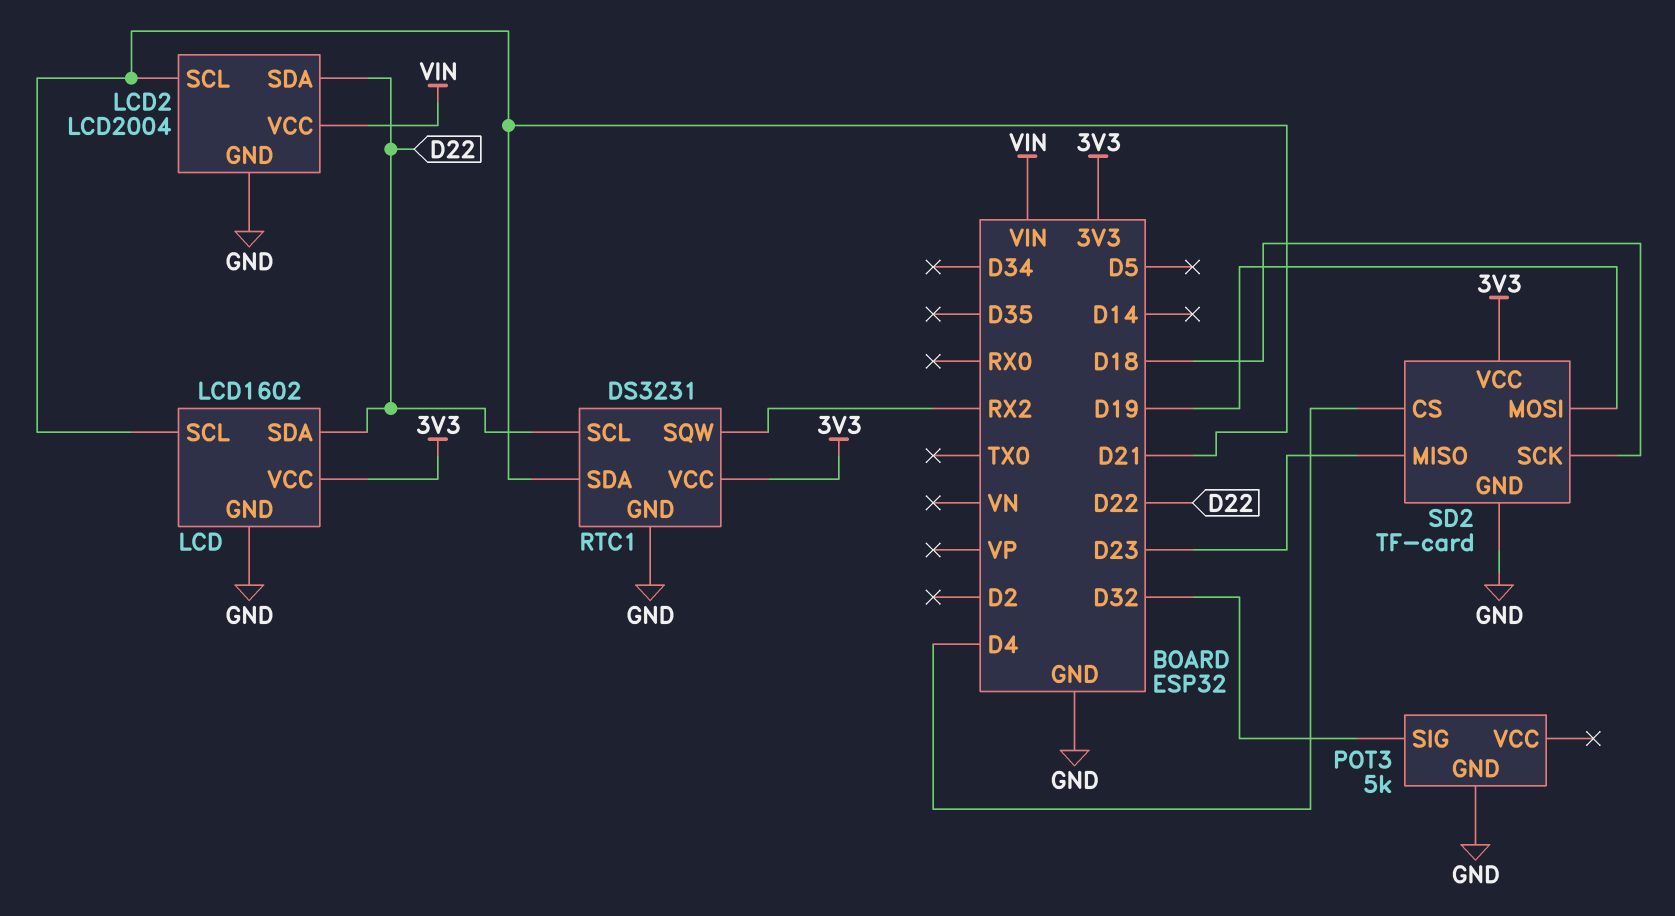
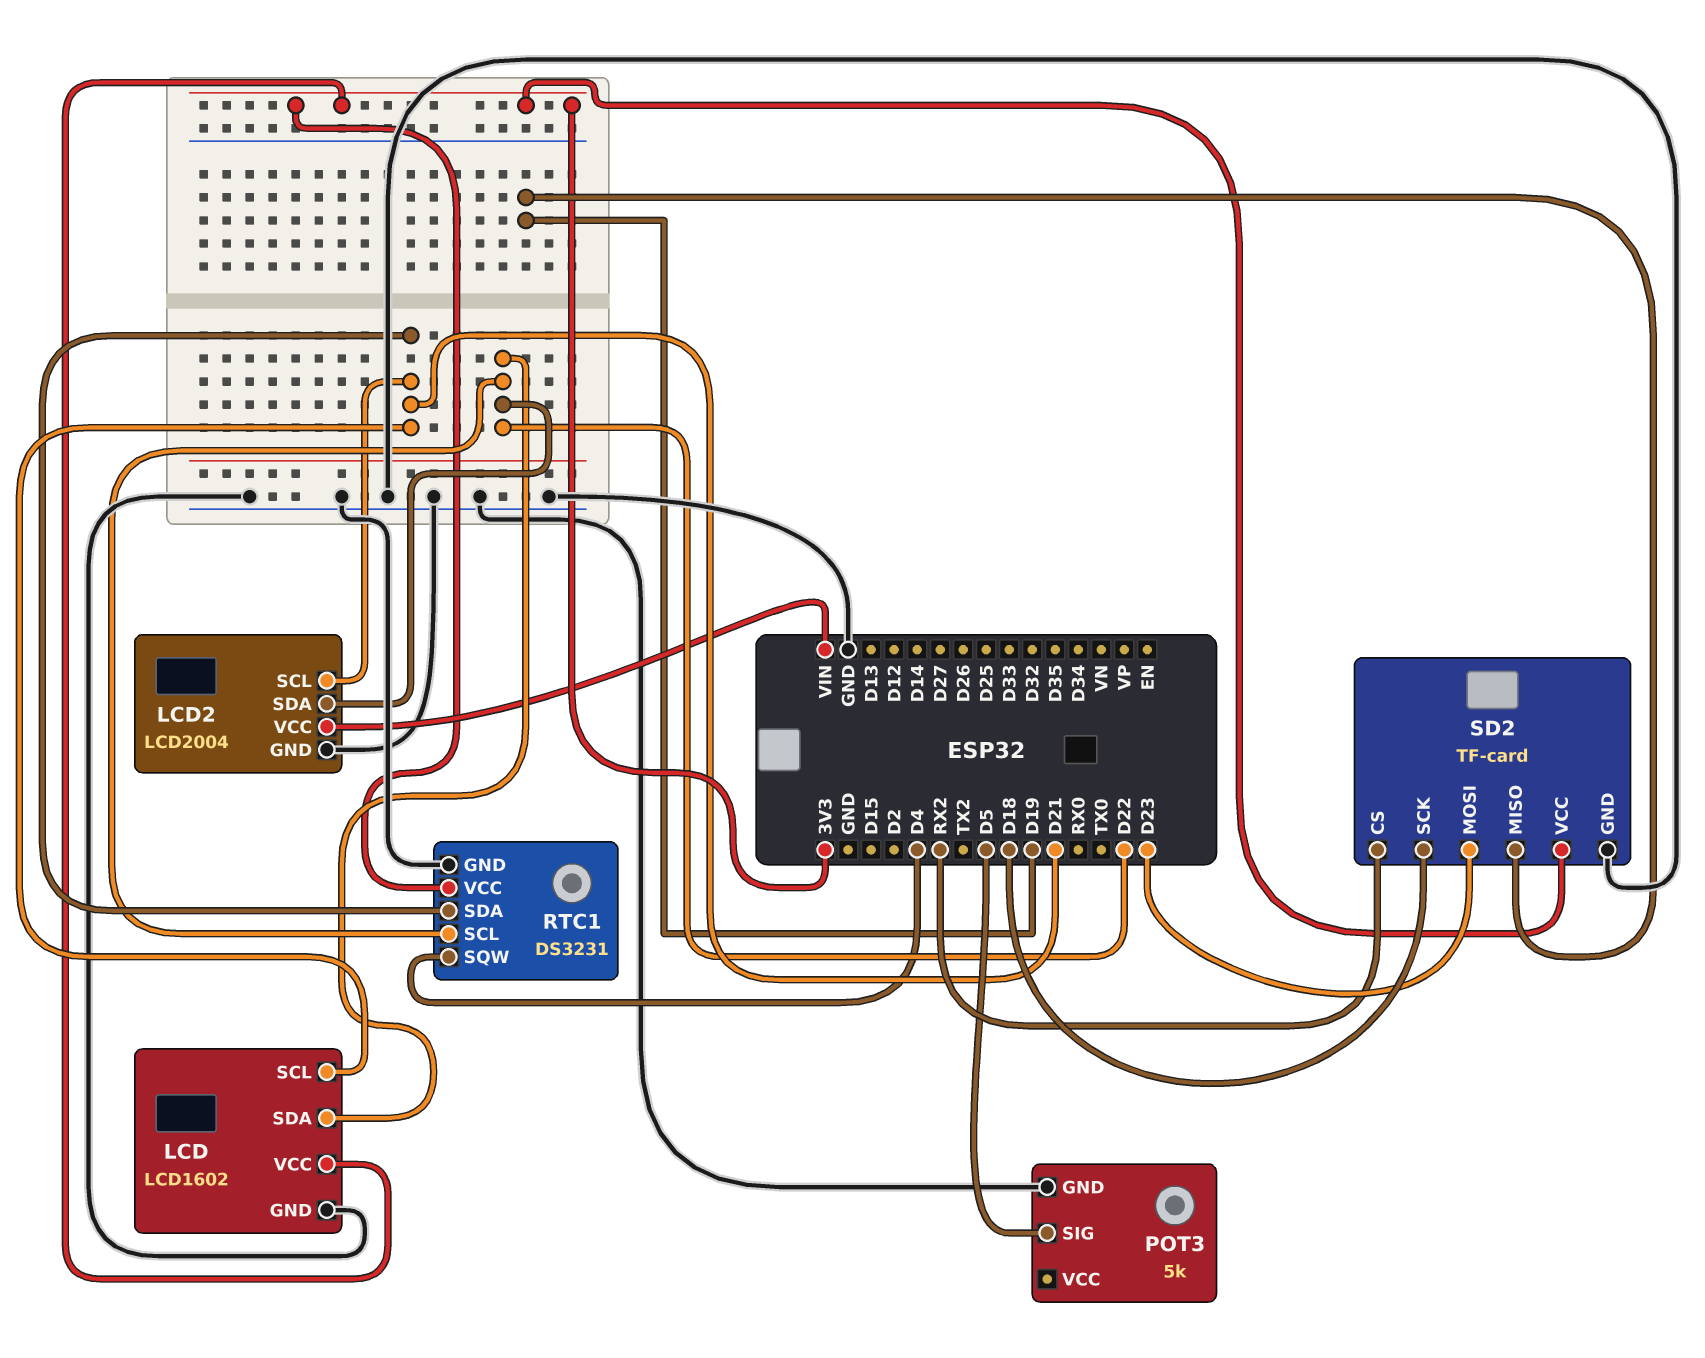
POT3 pin SIG: D32 -> D5
RTC1 pin SQW: RX2 -> D4
SD2 pin CS: D4 -> RX2
SD2 pin MISO: D23 -> D19
SD2 pin MOSI: D19 -> D23

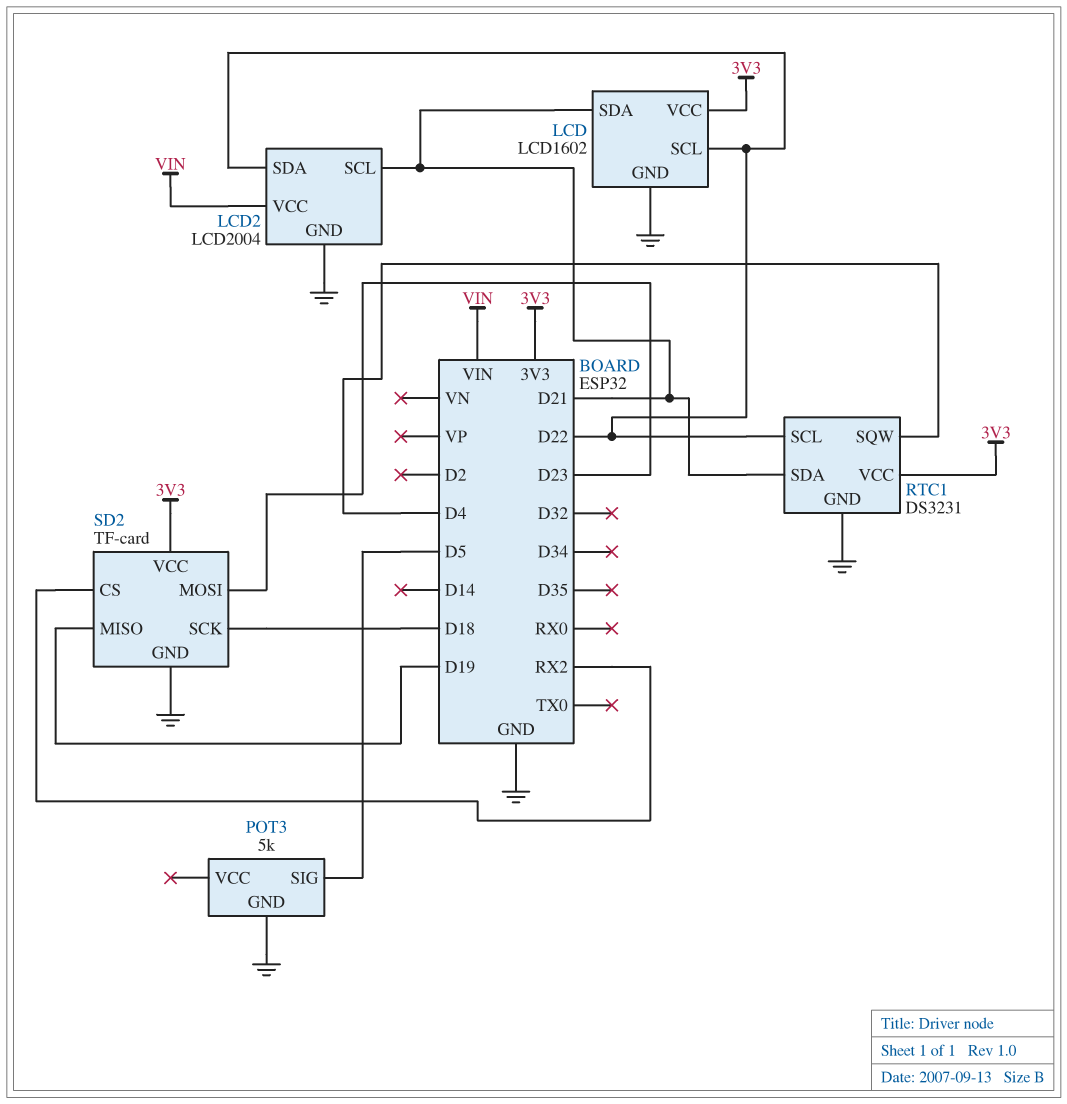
LCD pin SCL: D21 -> D22
LCD pin SDA: D22 -> D21

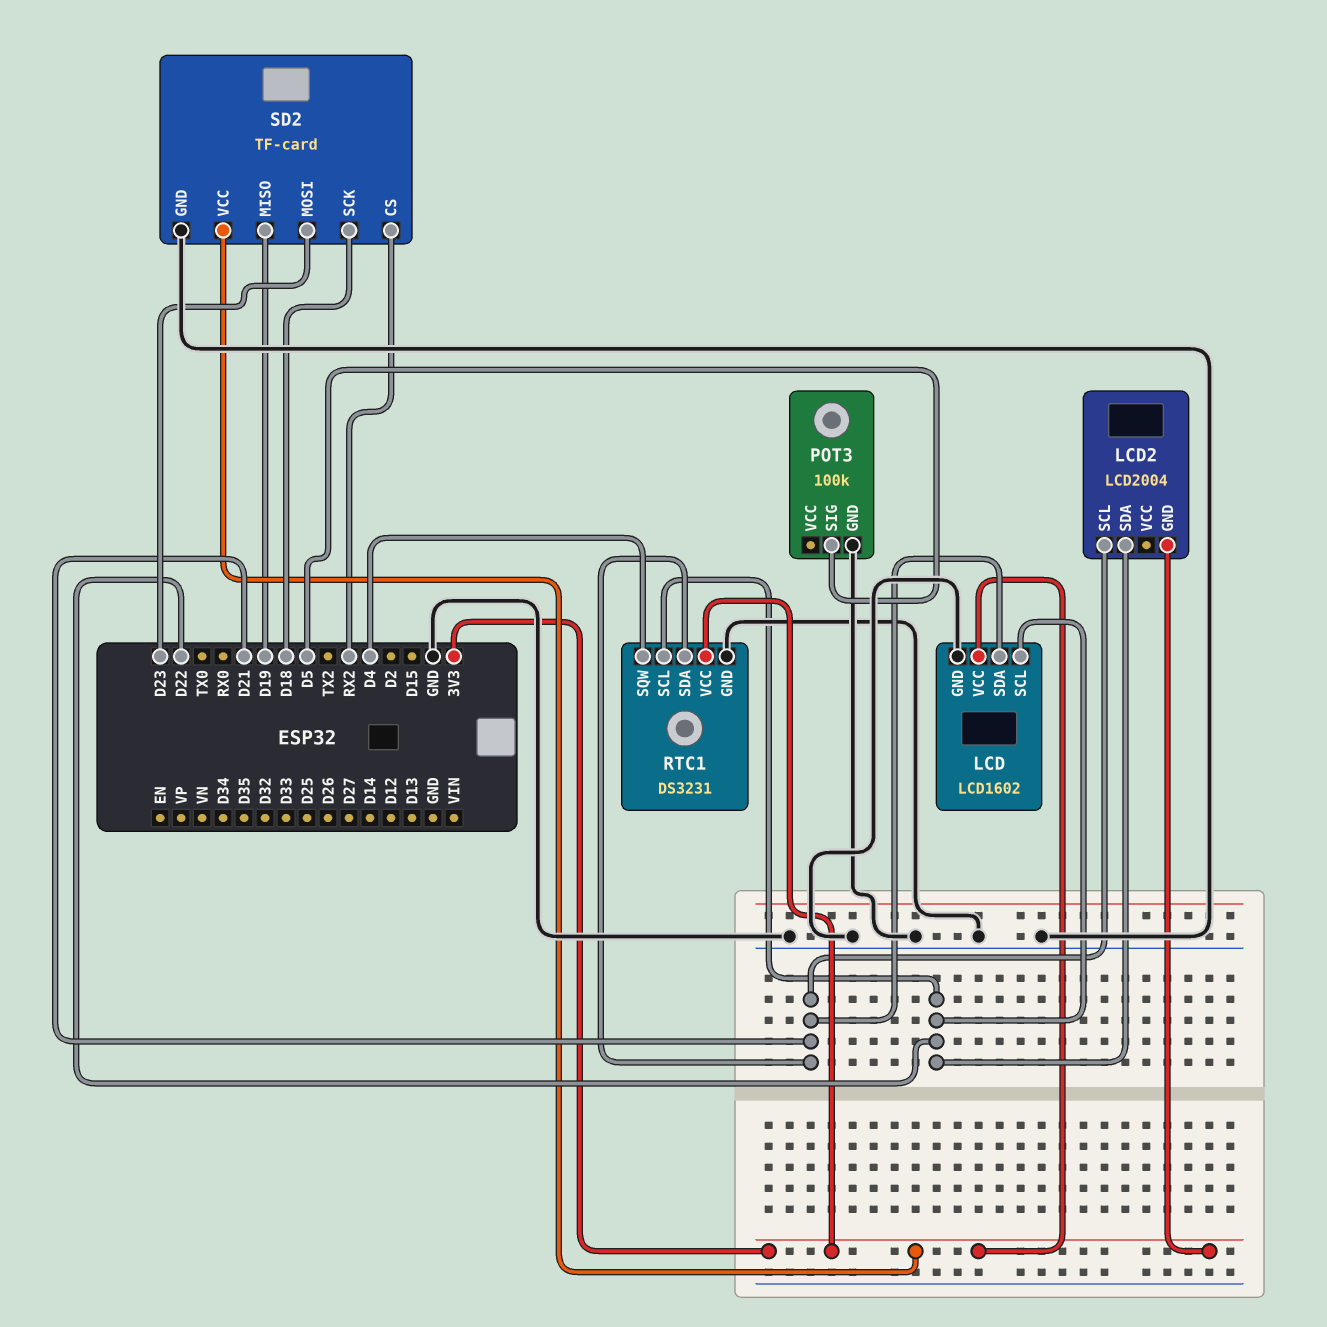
LCD2 pin GND: GND -> 3V3
LCD2 pin VCC: VIN -> none
POT3: 5k -> 100k

